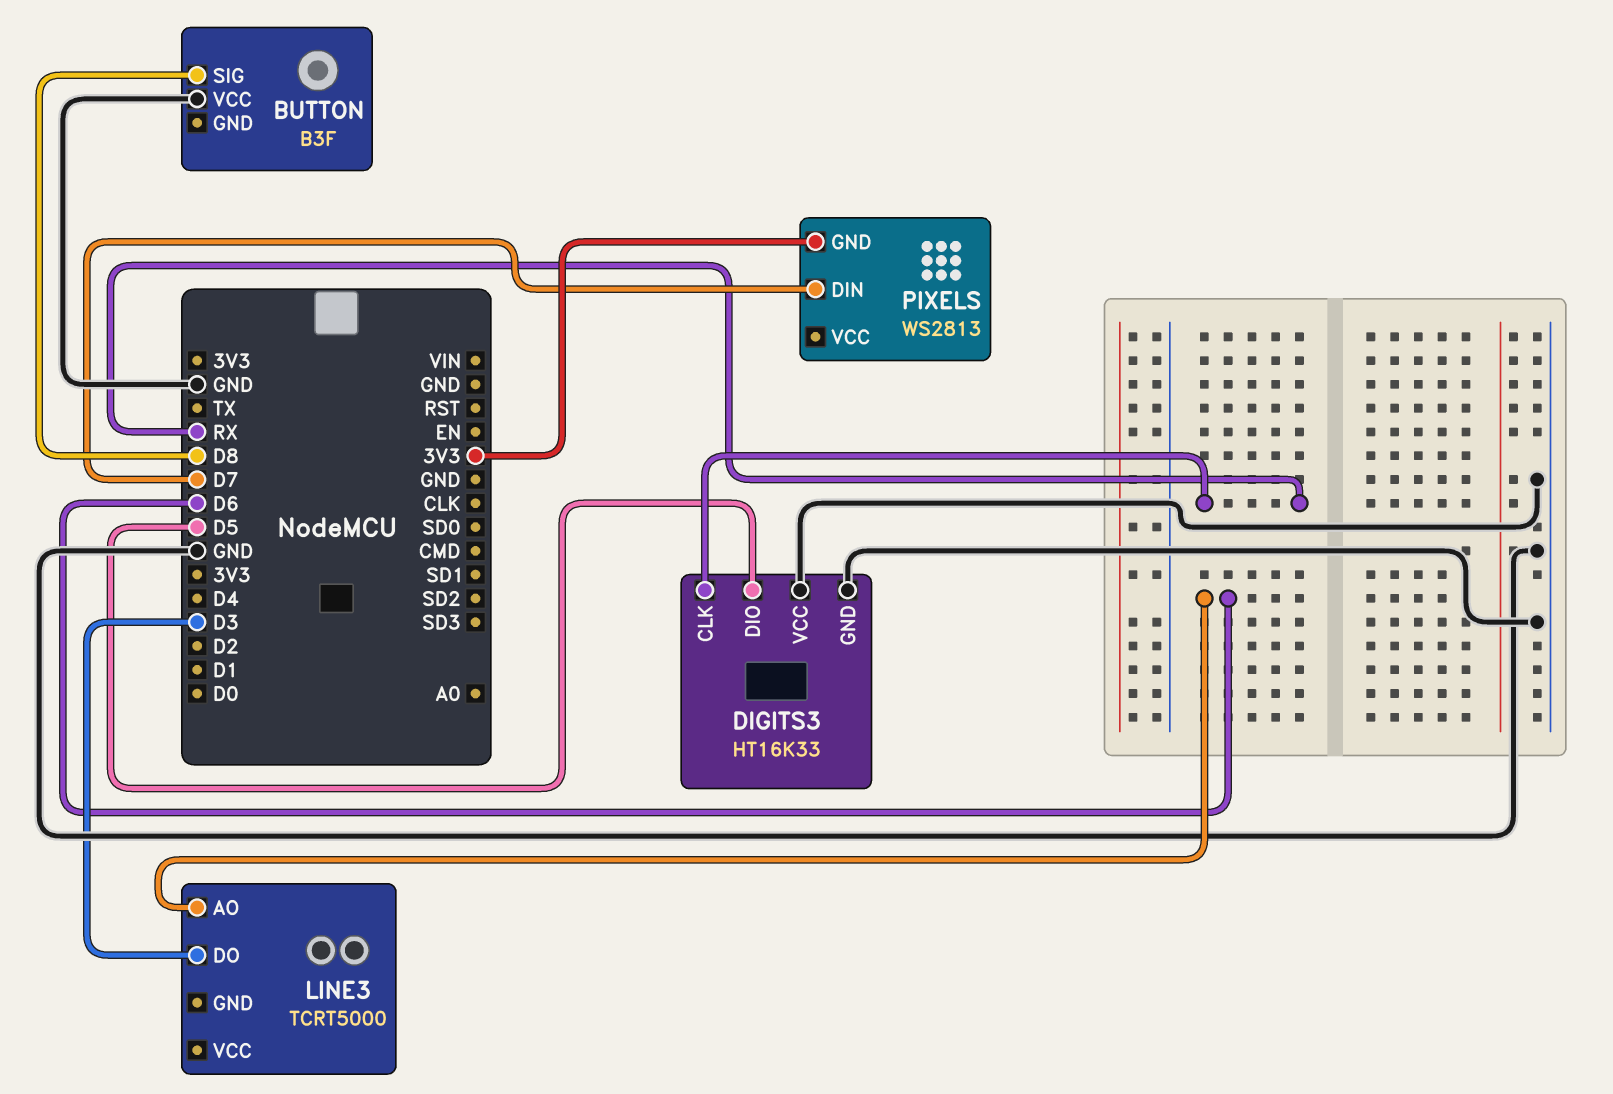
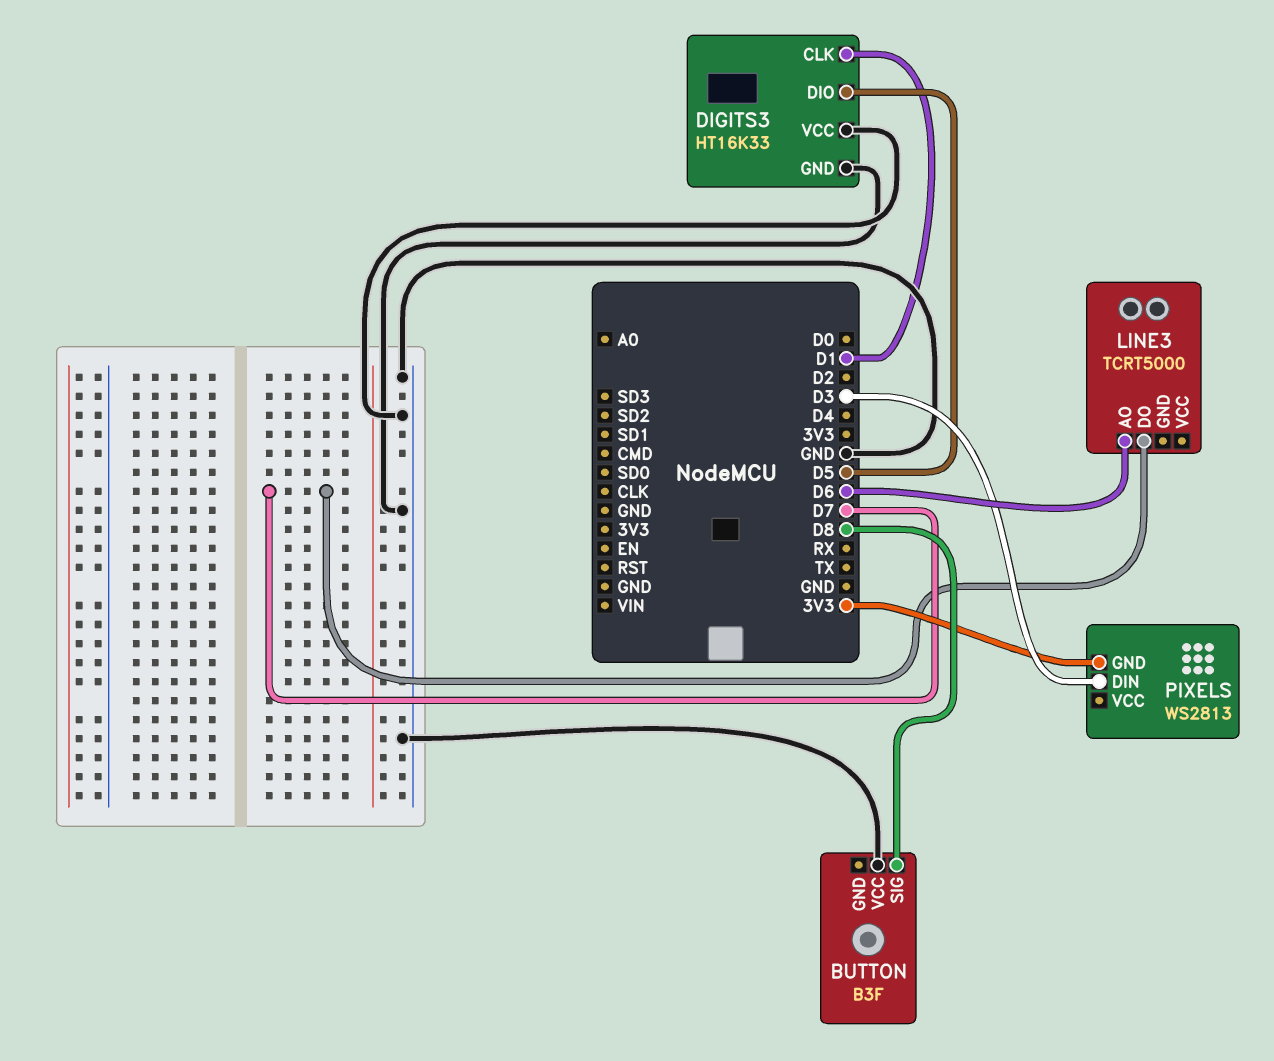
DIGITS3 pin CLK: RX -> D1
LINE3 pin DO: D3 -> D7
PIXELS pin DIN: D7 -> D3

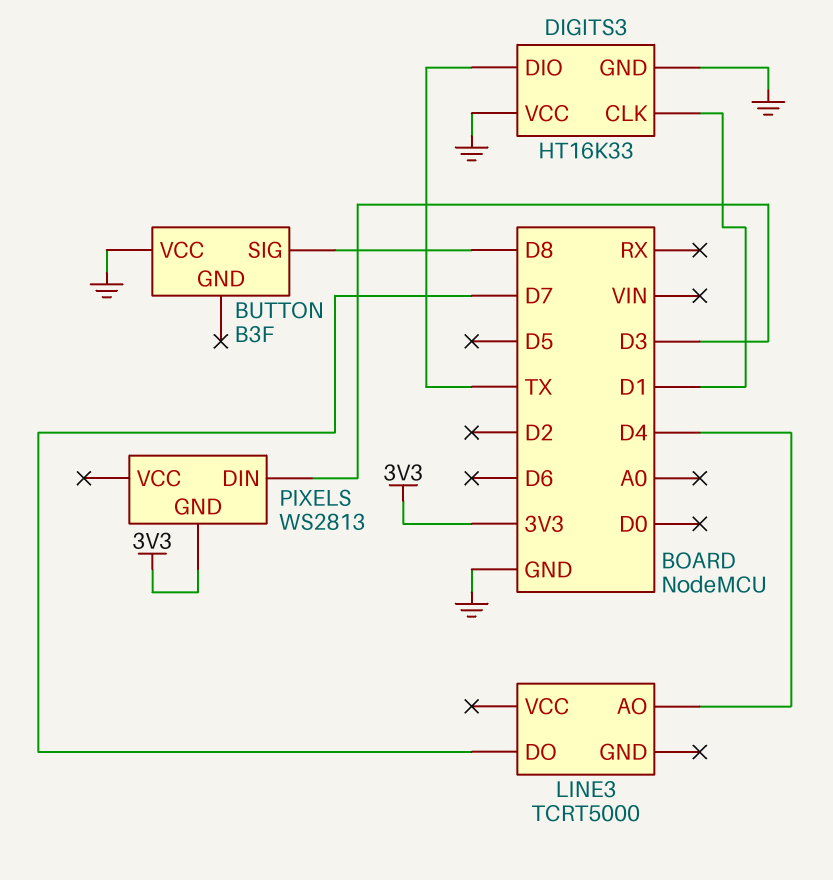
DIGITS3 pin DIO: D5 -> TX
LINE3 pin AO: D6 -> D4

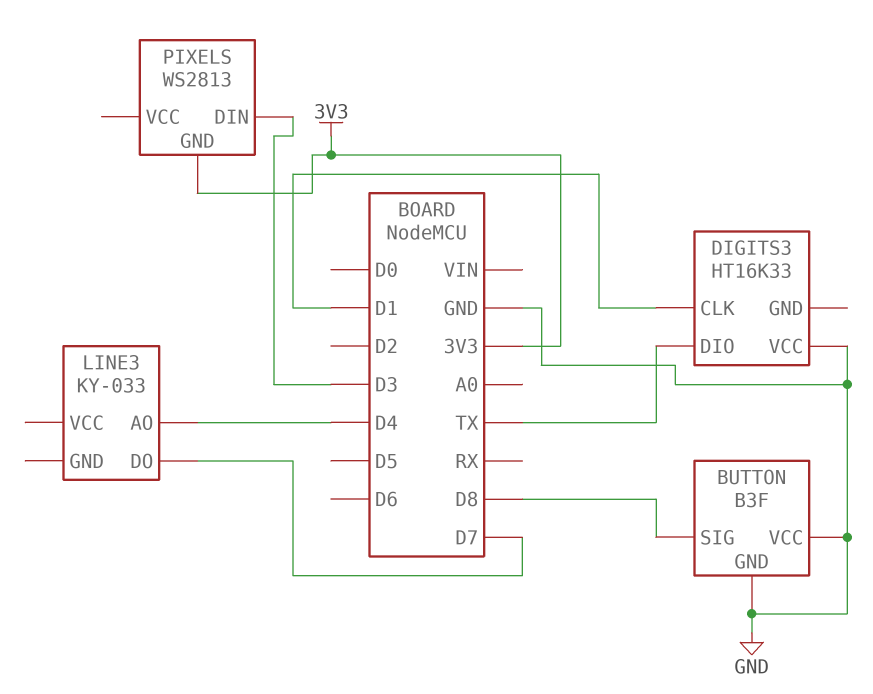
BUTTON pin GND: none -> GND
DIGITS3 pin GND: GND -> none
LINE3: TCRT5000 -> KY-033

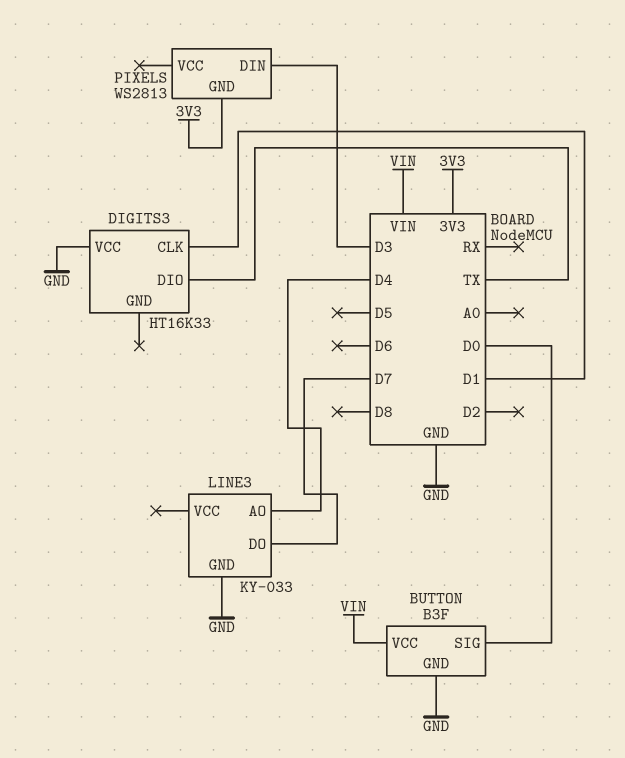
BUTTON pin SIG: D8 -> D0
BUTTON pin VCC: GND -> VIN
LINE3 pin GND: none -> GND

